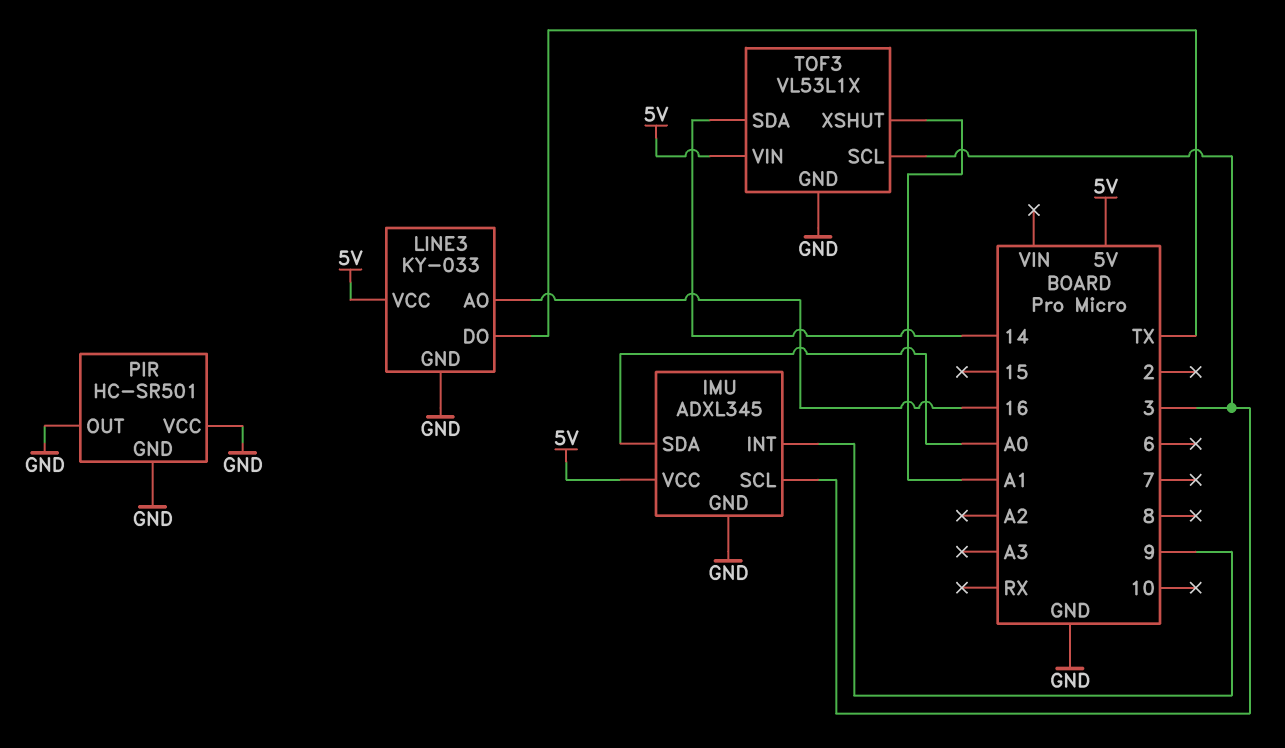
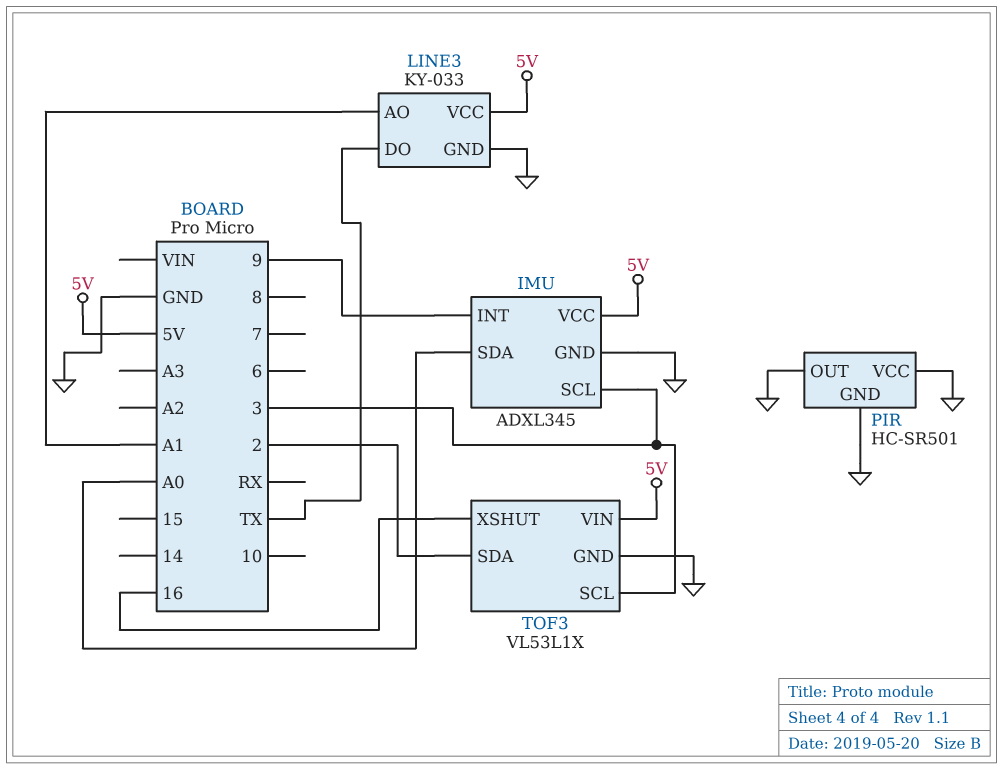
LINE3 pin AO: 16 -> A1
TOF3 pin SDA: 14 -> 2
TOF3 pin XSHUT: A1 -> 16

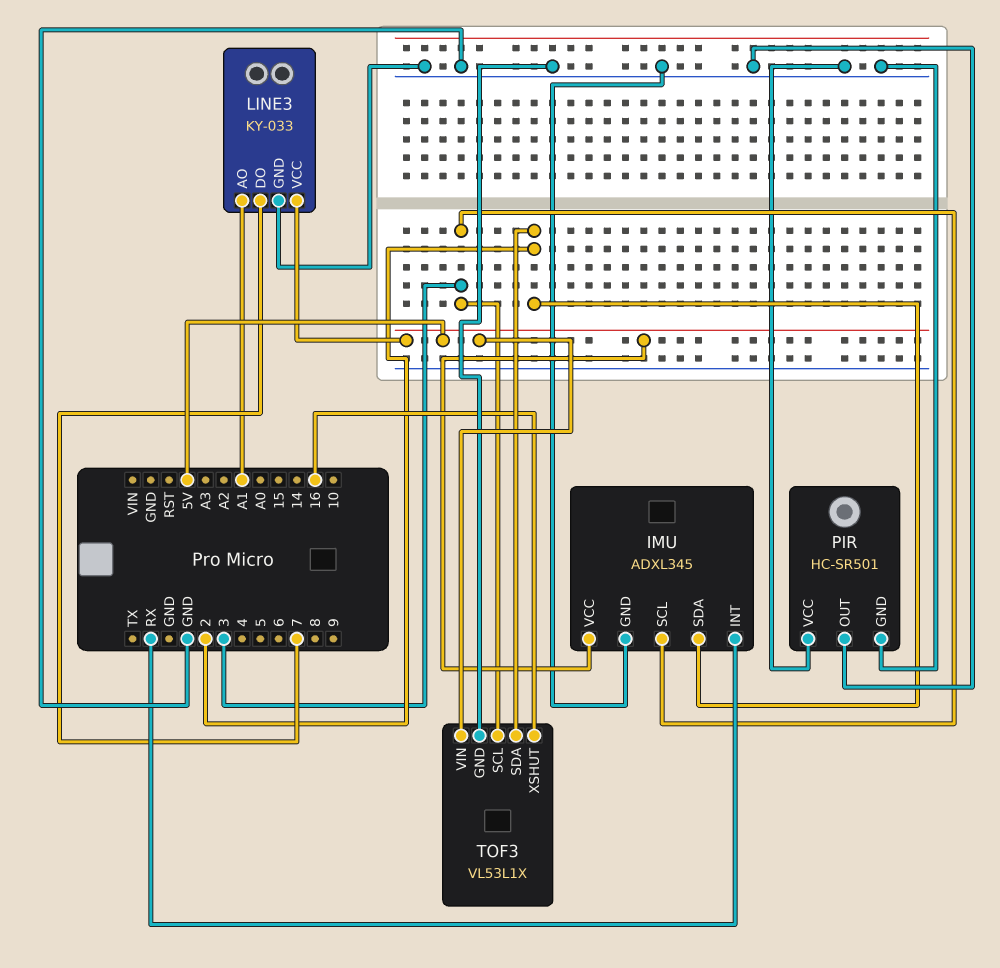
IMU pin INT: 9 -> RX
IMU pin SDA: A0 -> 2
LINE3 pin DO: TX -> 7

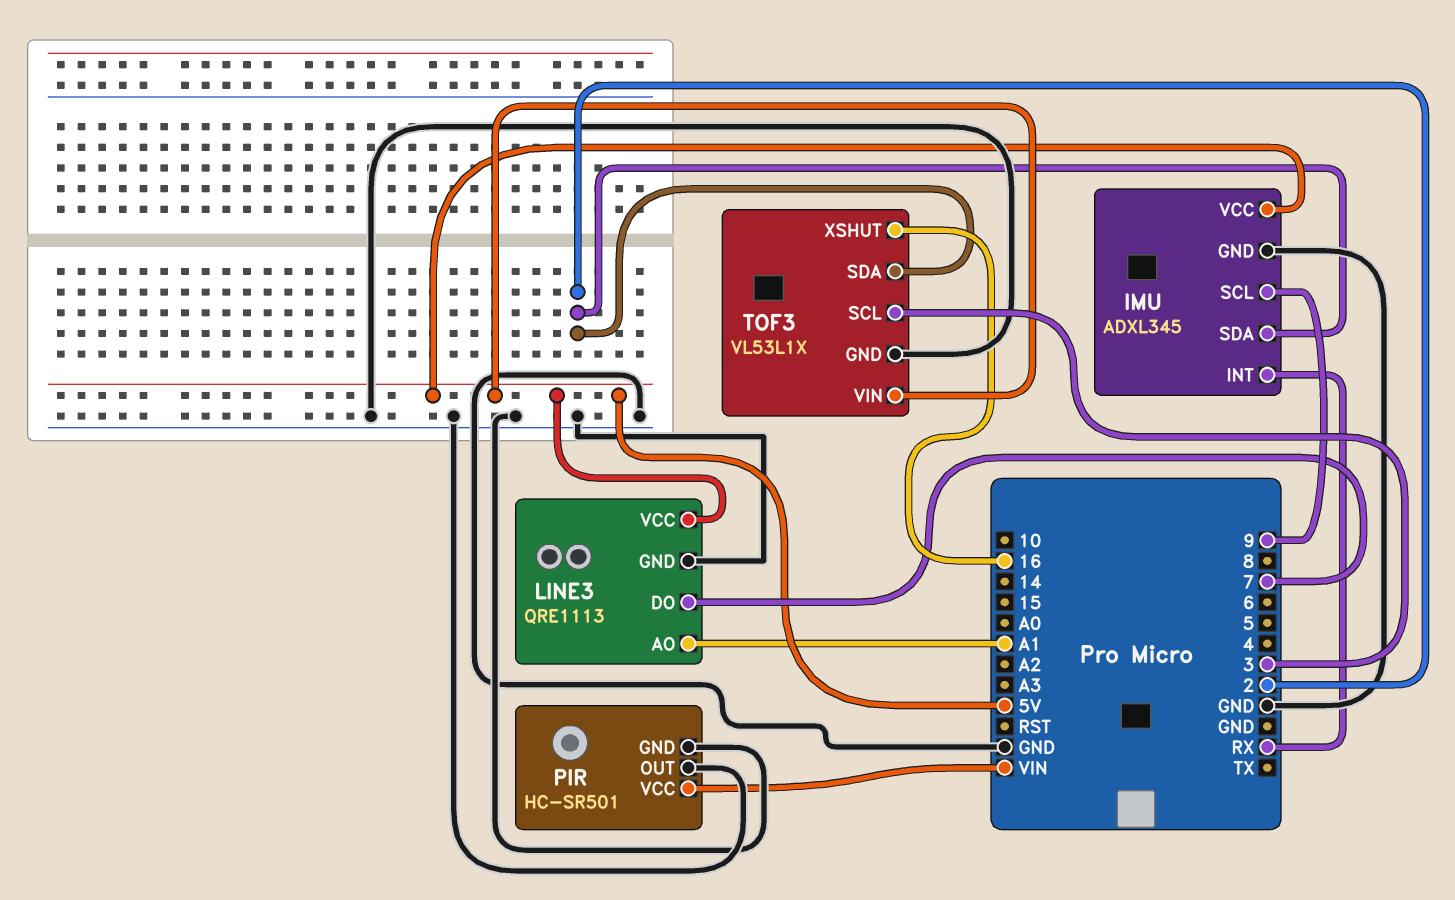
IMU pin SCL: 3 -> 9
LINE3: KY-033 -> QRE1113
PIR pin VCC: GND -> VIN

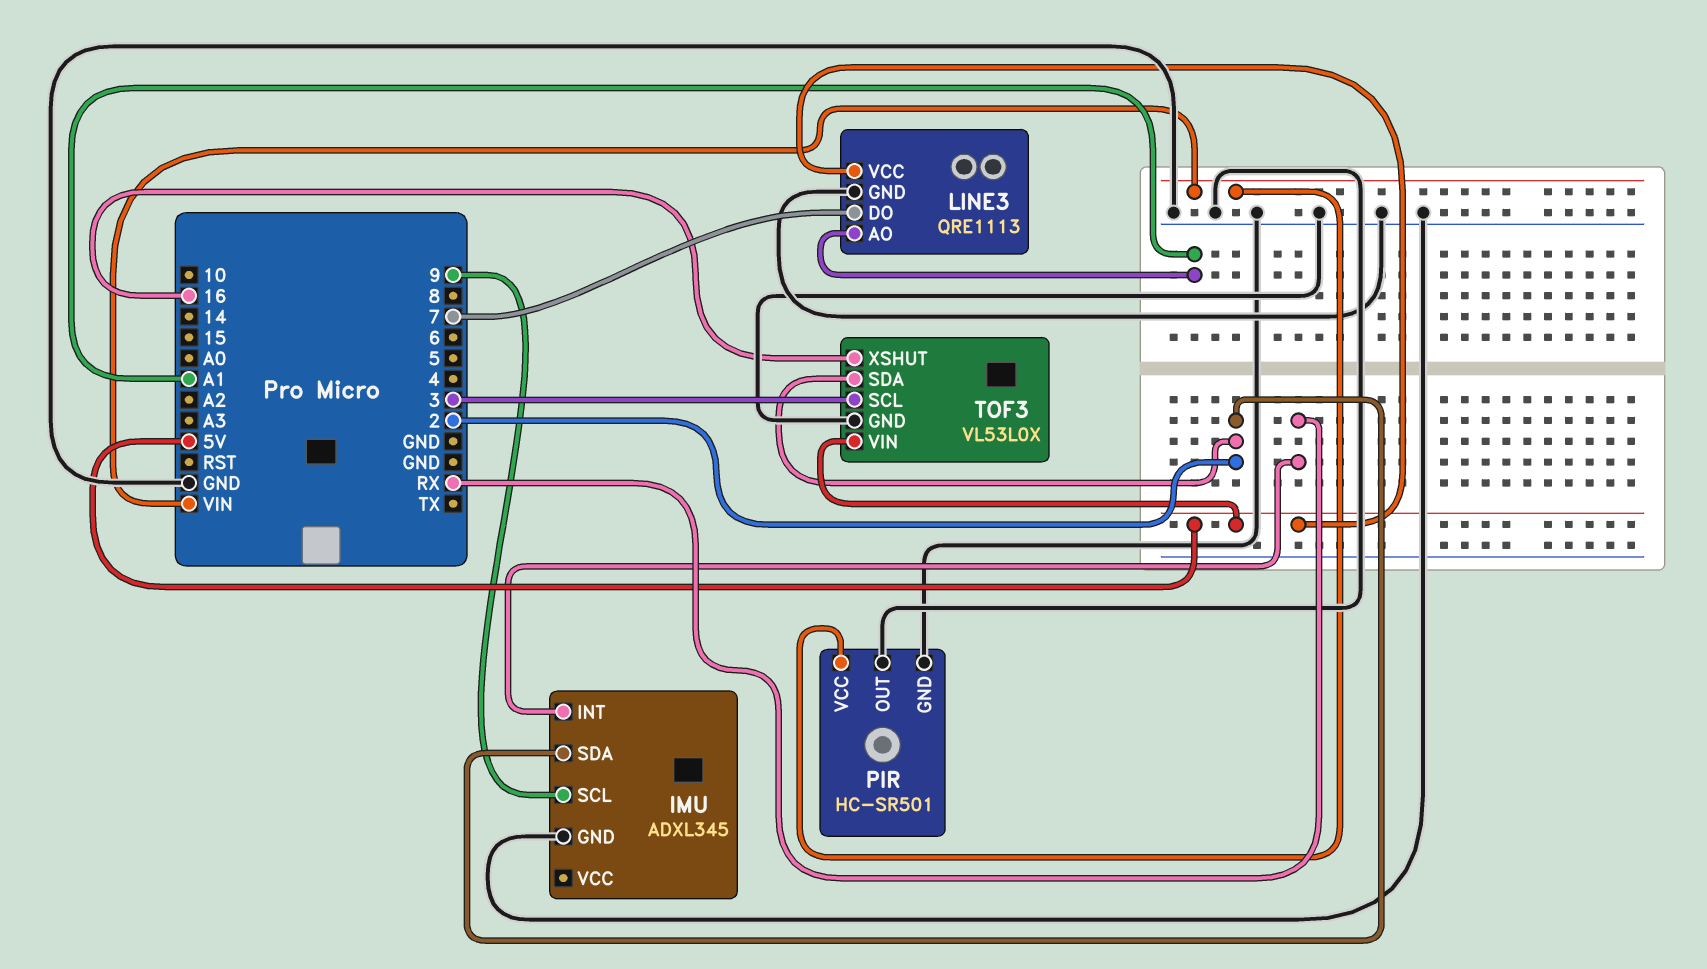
IMU pin VCC: 5V -> none
TOF3: VL53L1X -> VL53L0X

